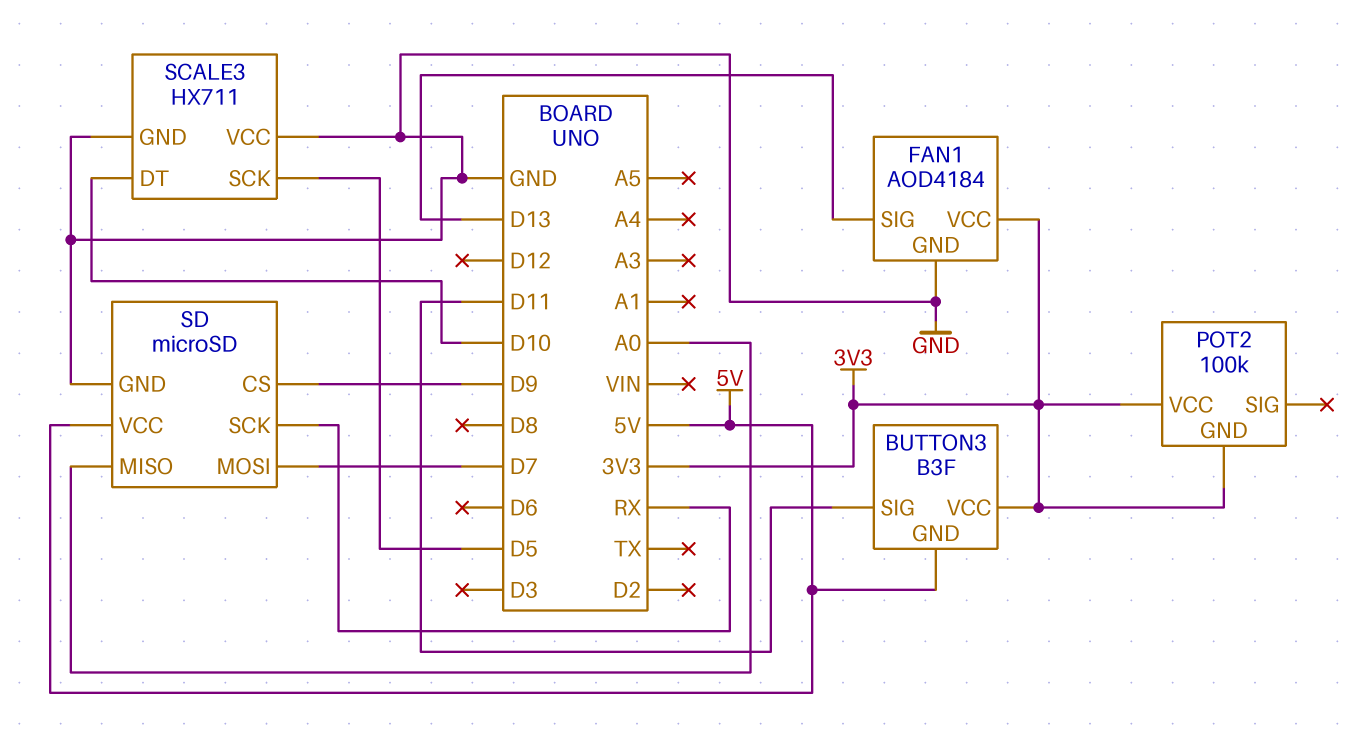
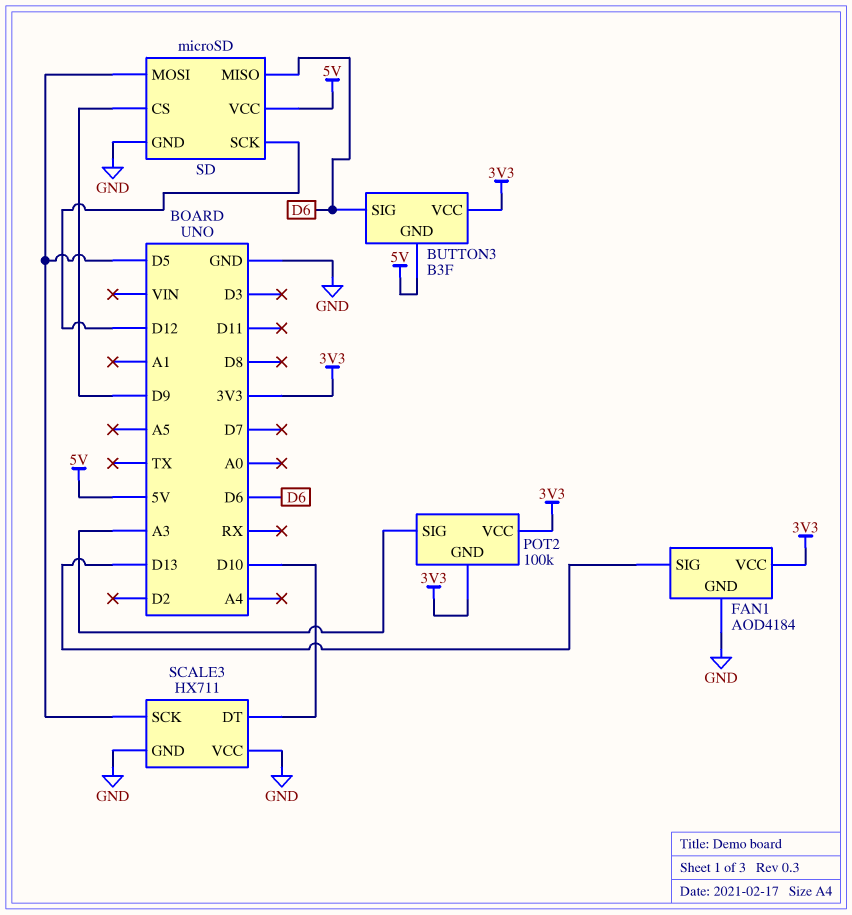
BUTTON3 pin SIG: D11 -> D6
POT2 pin SIG: none -> A3
SD pin MISO: A0 -> D6
SD pin MOSI: D7 -> D5
SD pin SCK: RX -> D12

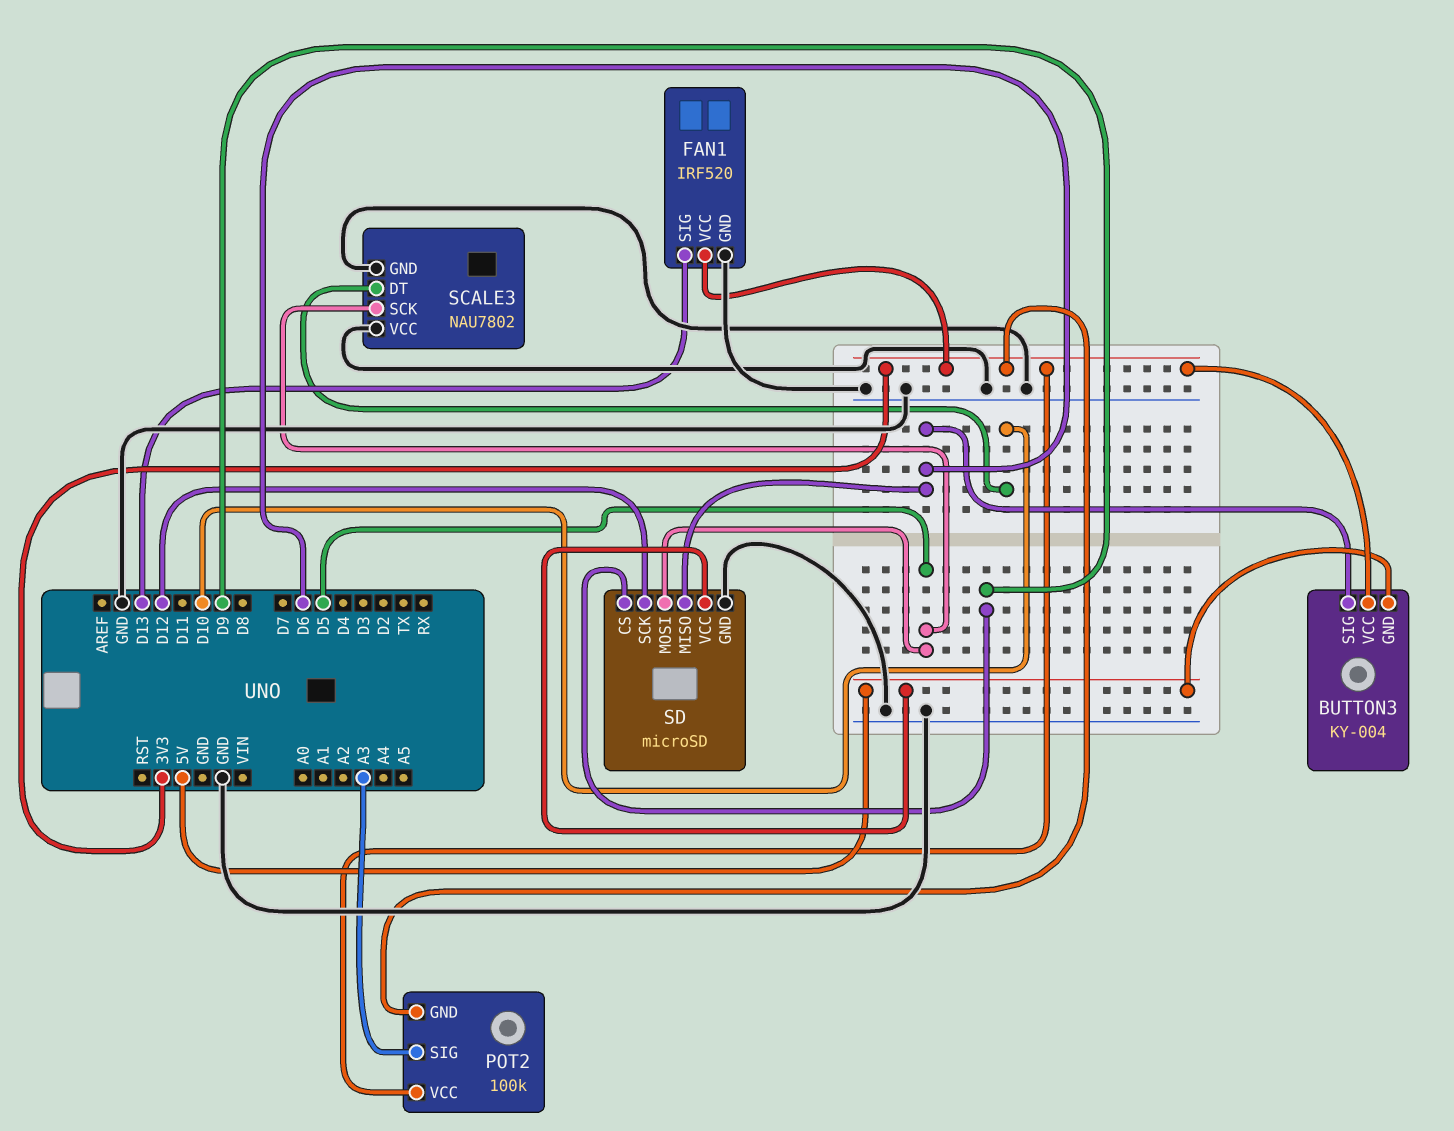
BUTTON3: B3F -> KY-004
FAN1: AOD4184 -> IRF520
SCALE3: HX711 -> NAU7802

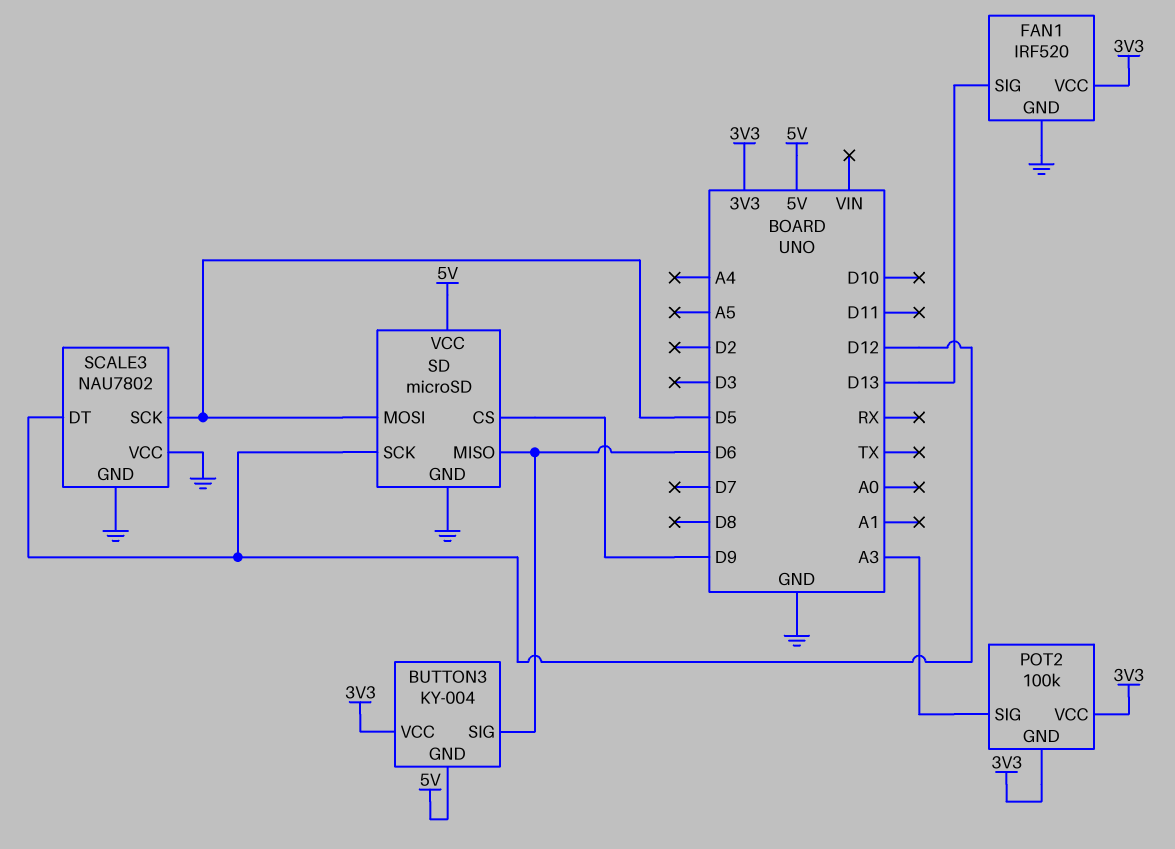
SCALE3 pin DT: D10 -> D12

